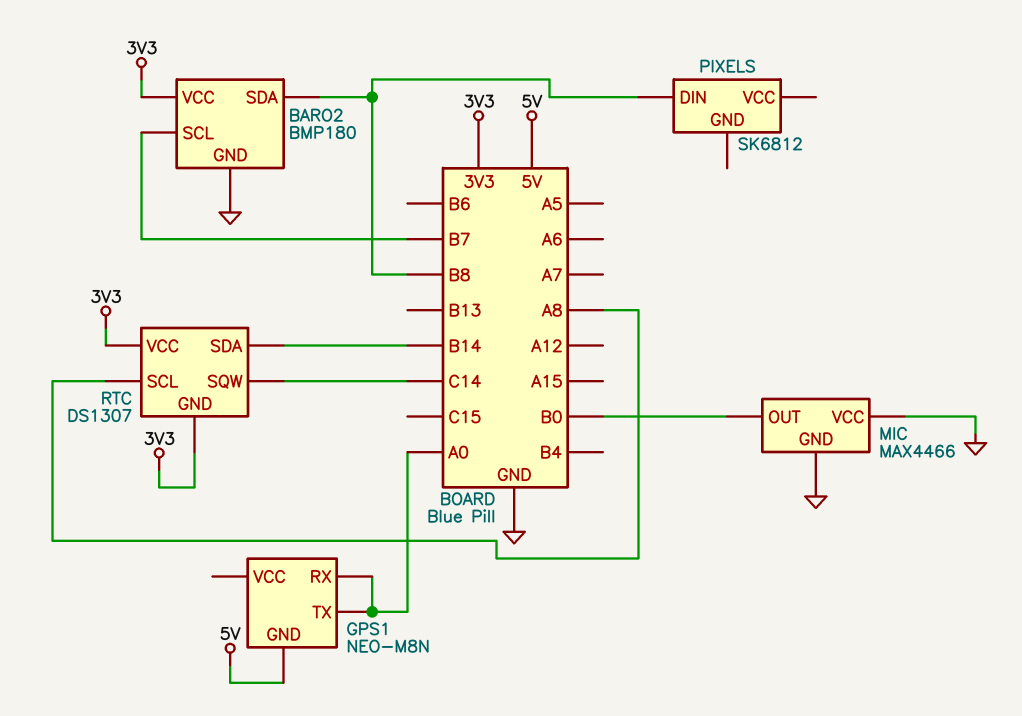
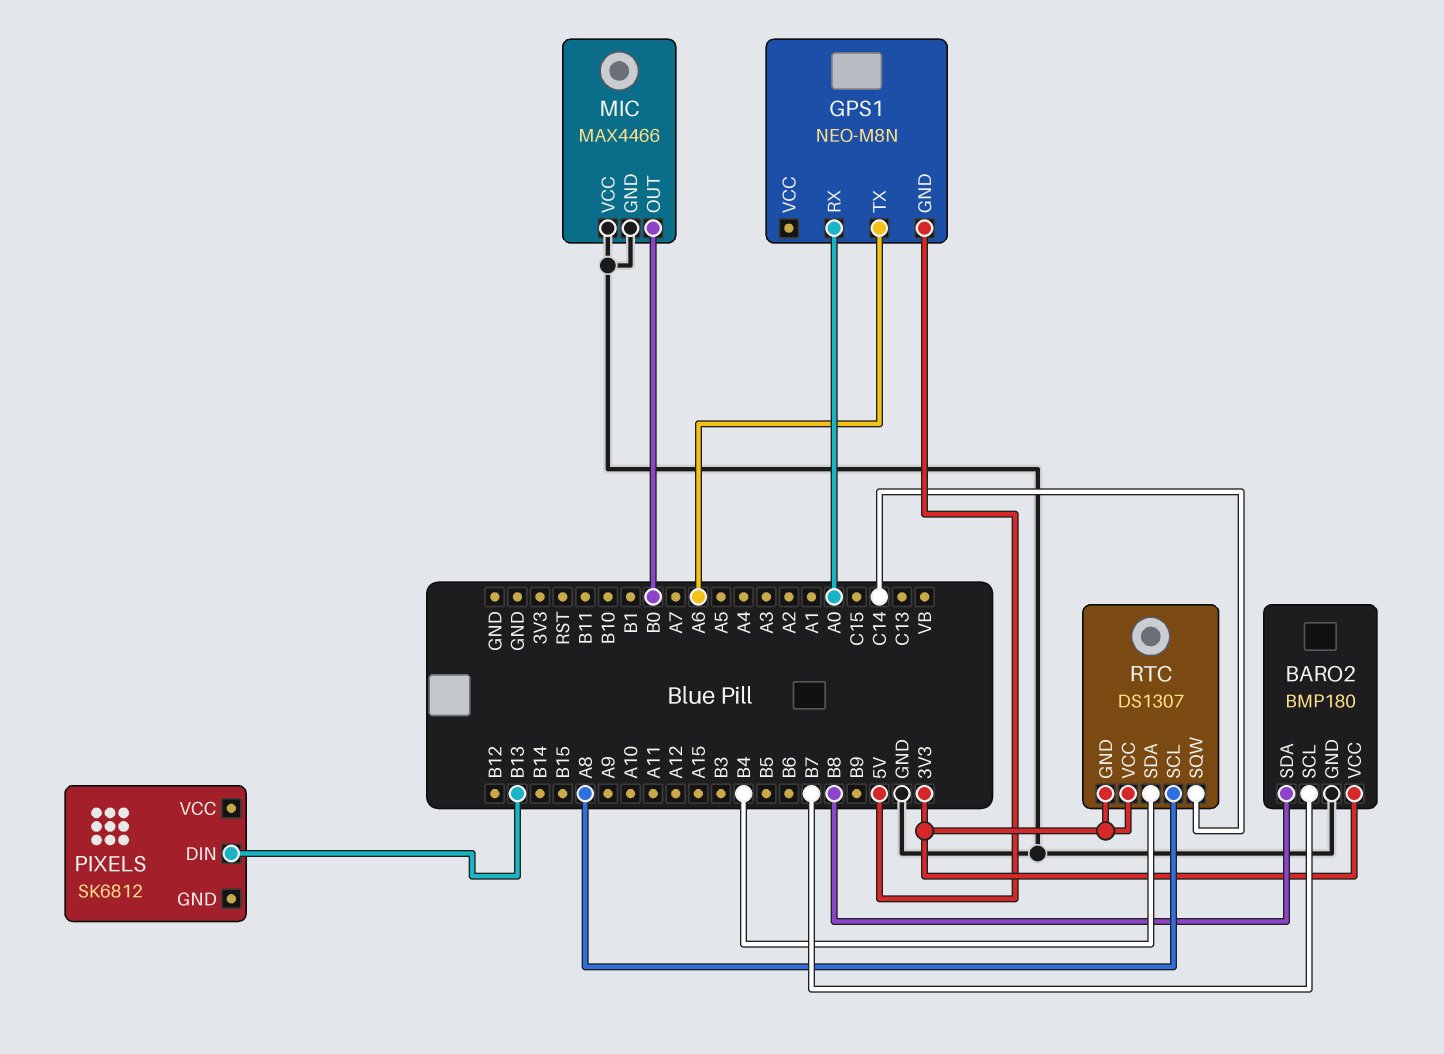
GPS1 pin TX: A0 -> A6
PIXELS pin DIN: B8 -> B13
RTC pin SDA: B14 -> B4

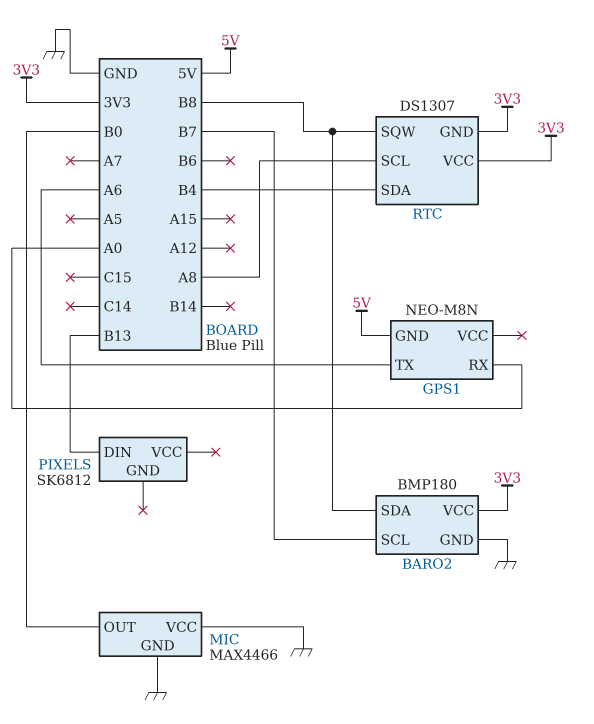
RTC pin SQW: C14 -> B8

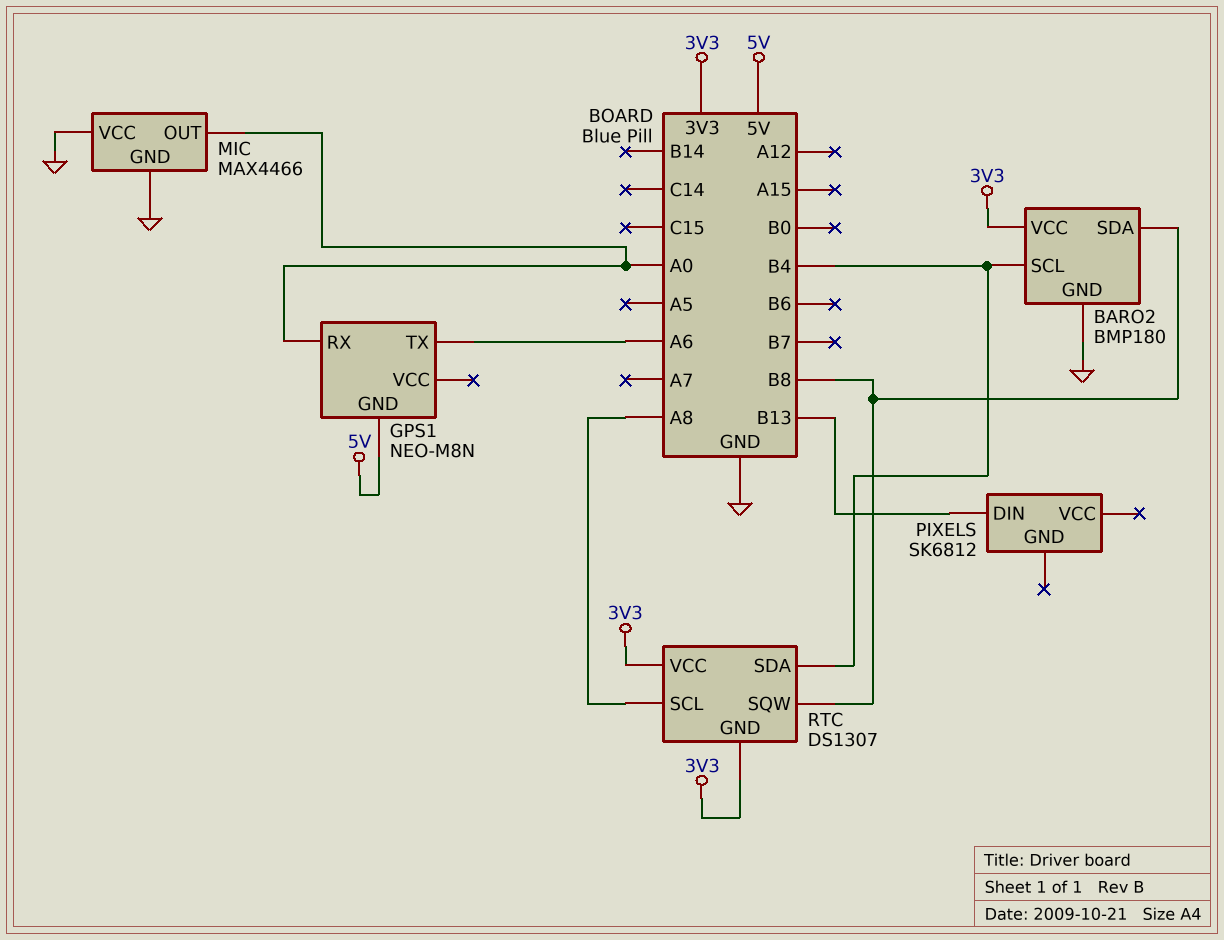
BARO2 pin SCL: B7 -> B4
MIC pin OUT: B0 -> A0

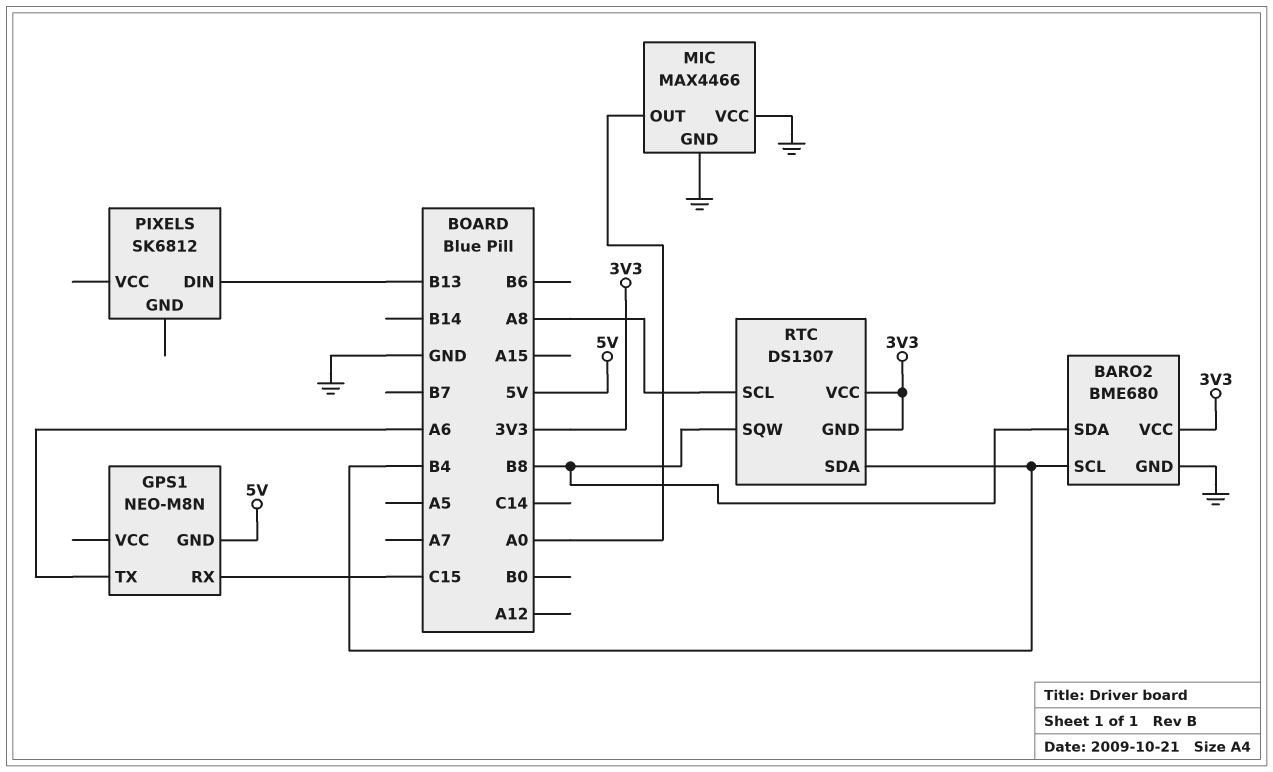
BARO2: BMP180 -> BME680
GPS1 pin RX: A0 -> C15

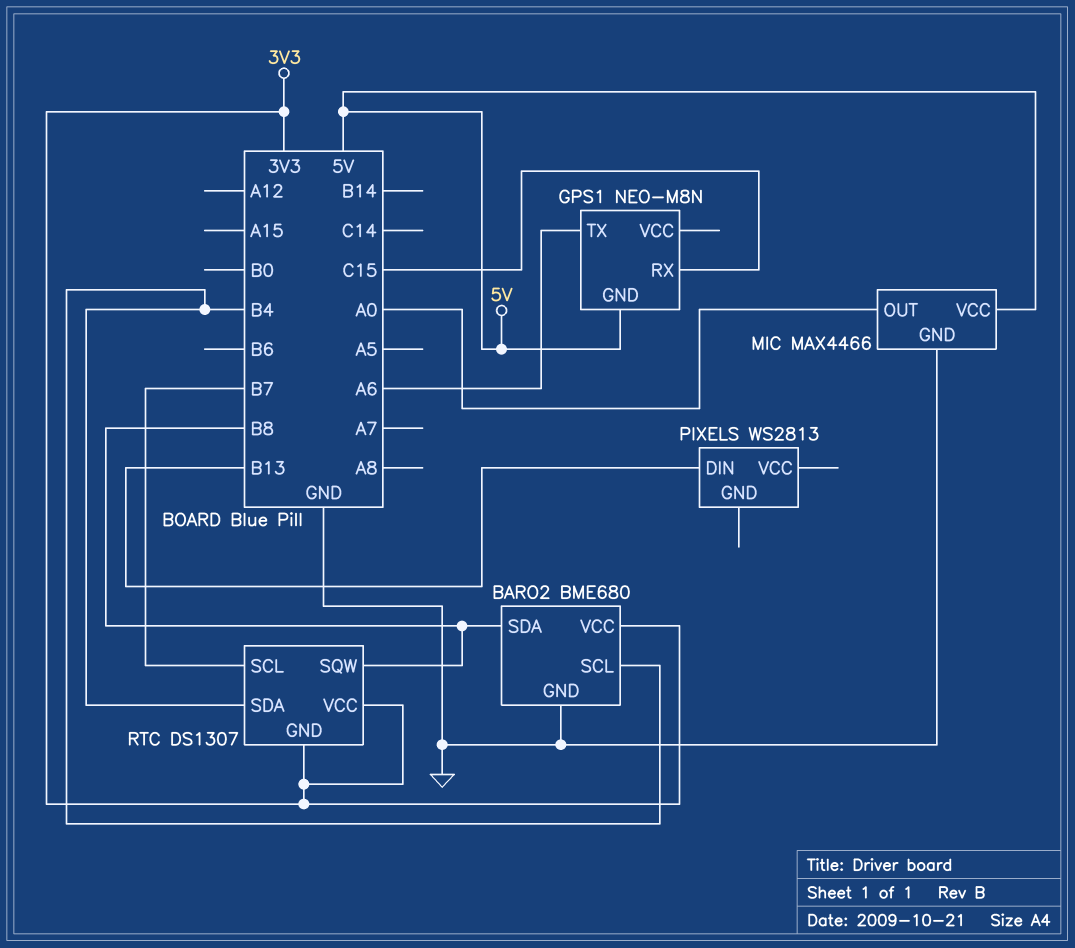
MIC pin VCC: GND -> 5V
PIXELS: SK6812 -> WS2813
RTC pin SCL: A8 -> B7

